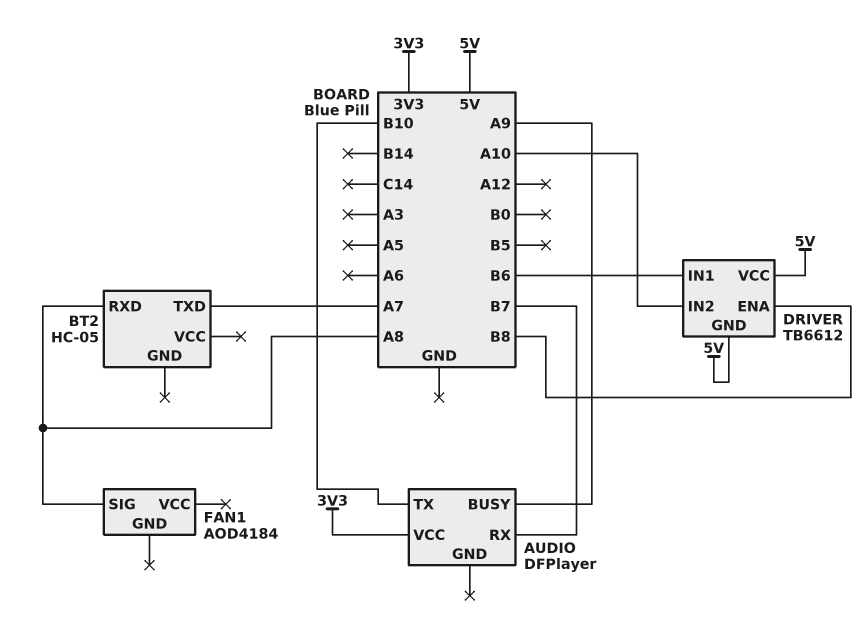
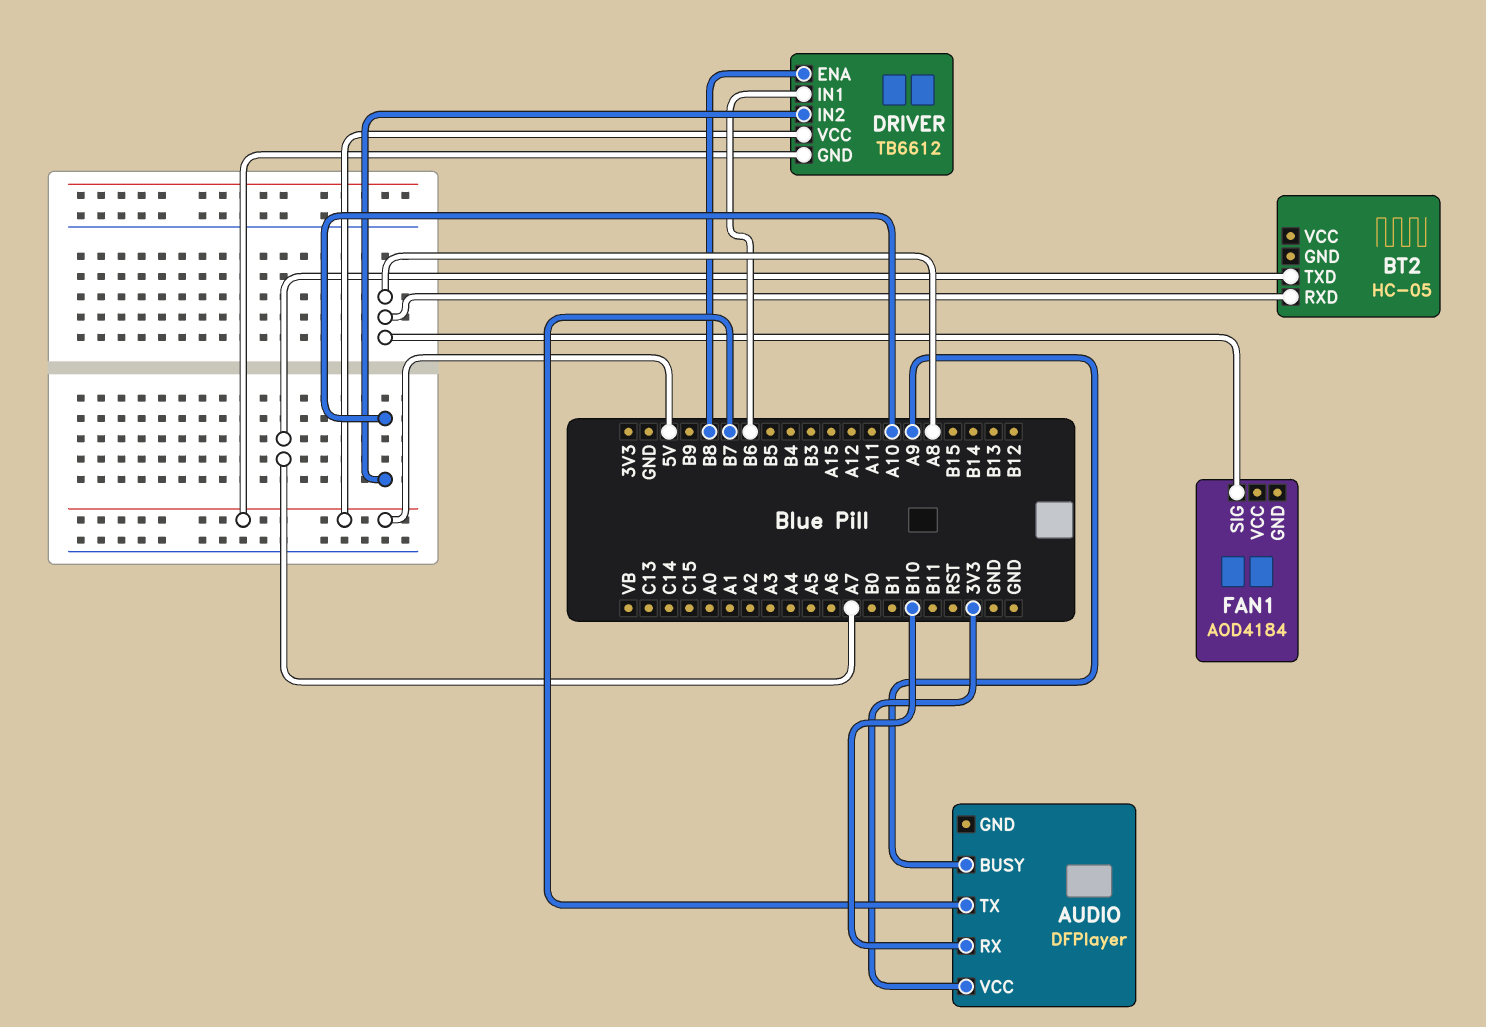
AUDIO pin RX: B7 -> B10
AUDIO pin TX: B10 -> B7

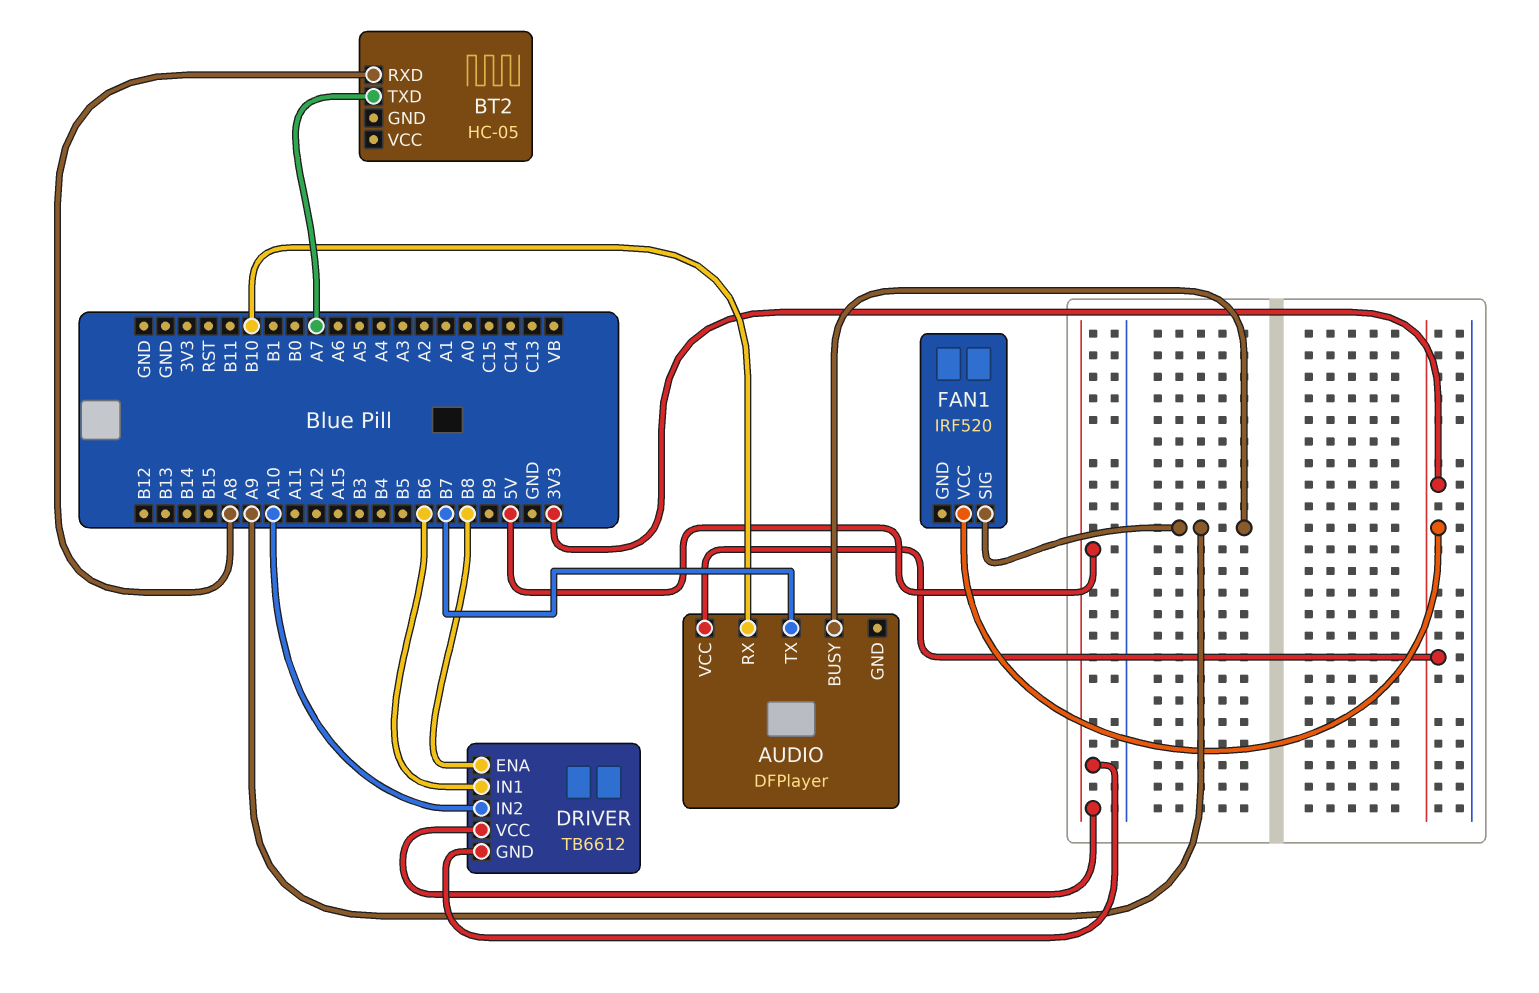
FAN1: AOD4184 -> IRF520
FAN1 pin SIG: A8 -> A9
FAN1 pin VCC: none -> 3V3

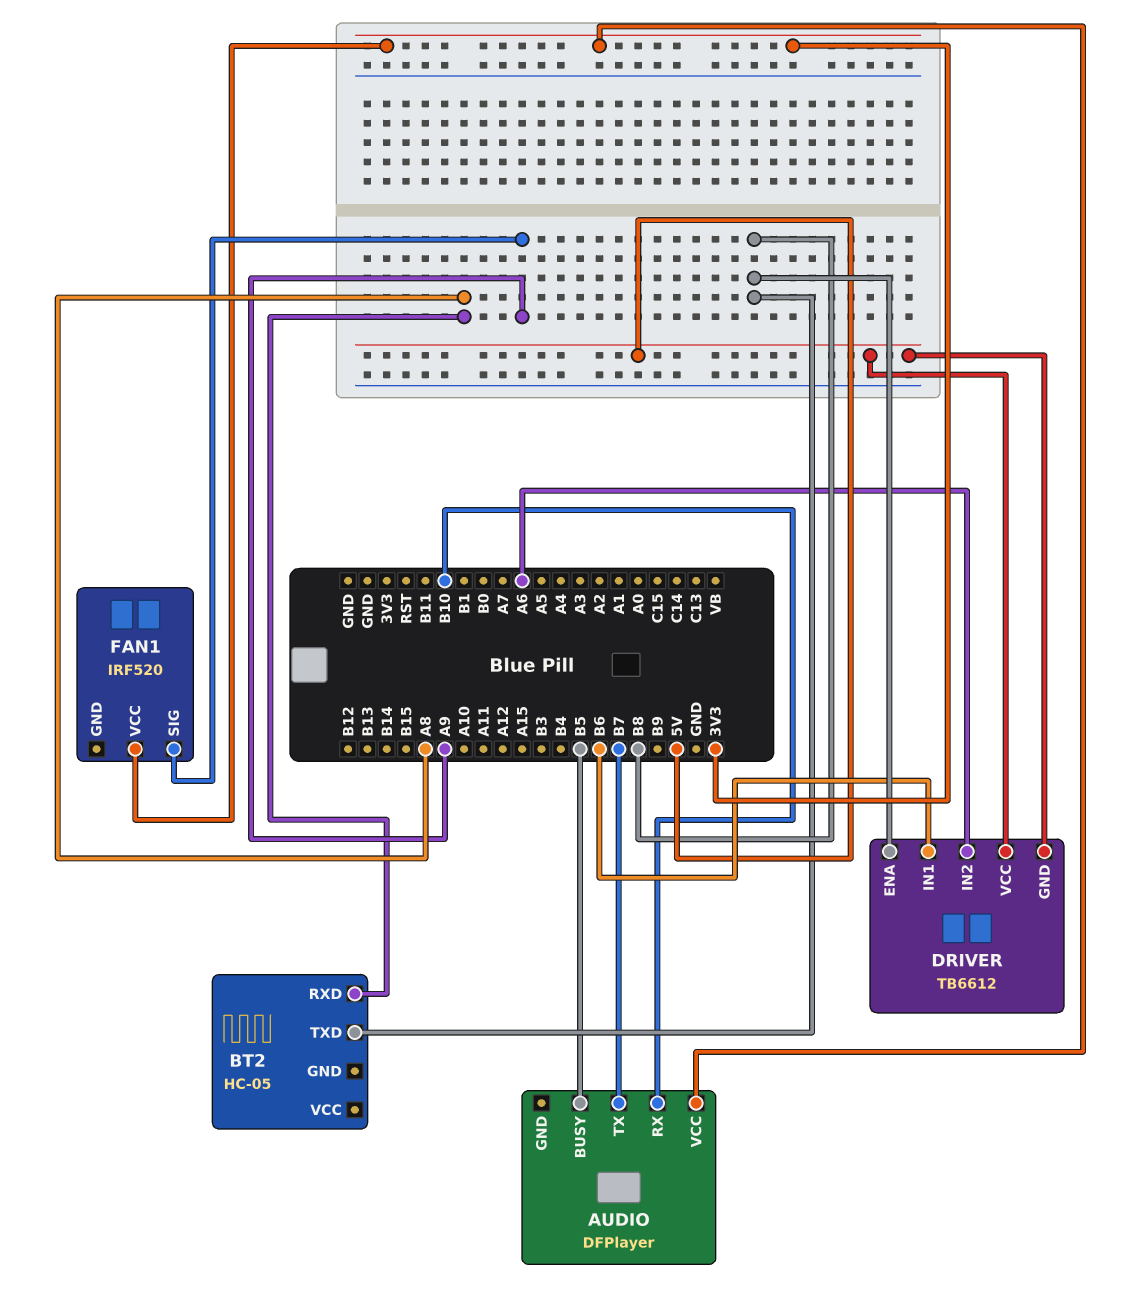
AUDIO pin BUSY: A9 -> B5
BT2 pin TXD: A7 -> B8
DRIVER pin IN2: A10 -> A6

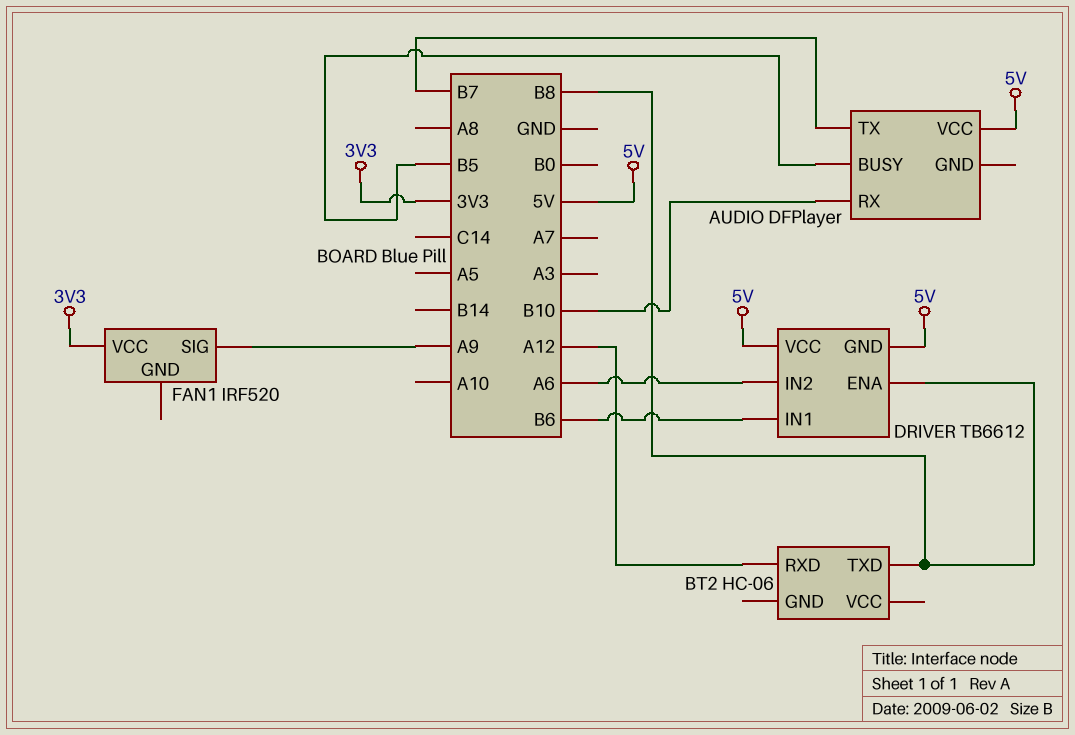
AUDIO pin VCC: 3V3 -> 5V
BT2: HC-05 -> HC-06
BT2 pin RXD: A8 -> A12

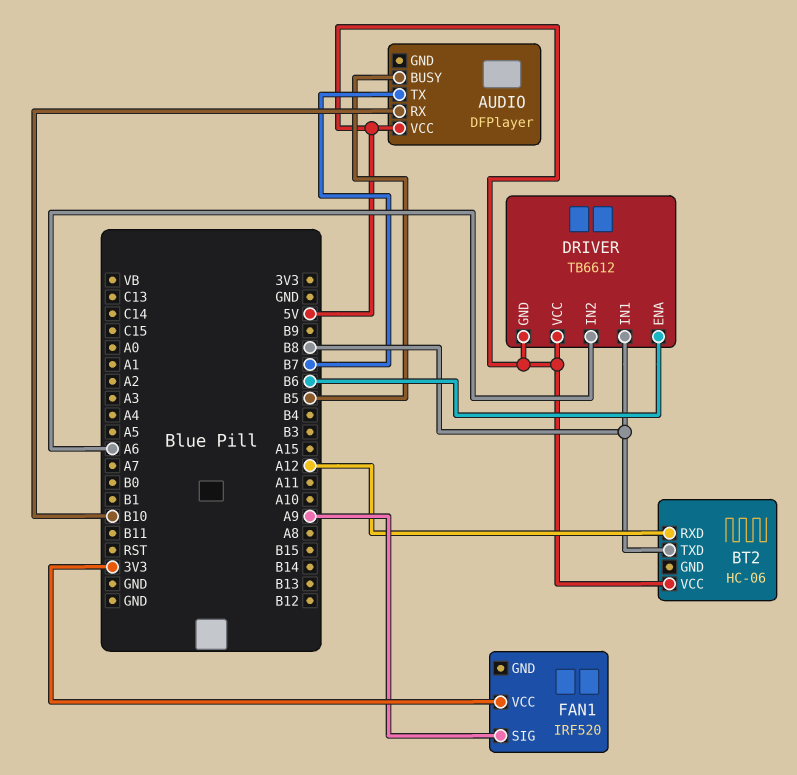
BT2 pin VCC: none -> 5V
DRIVER pin ENA: B8 -> B6
DRIVER pin IN1: B6 -> B8

